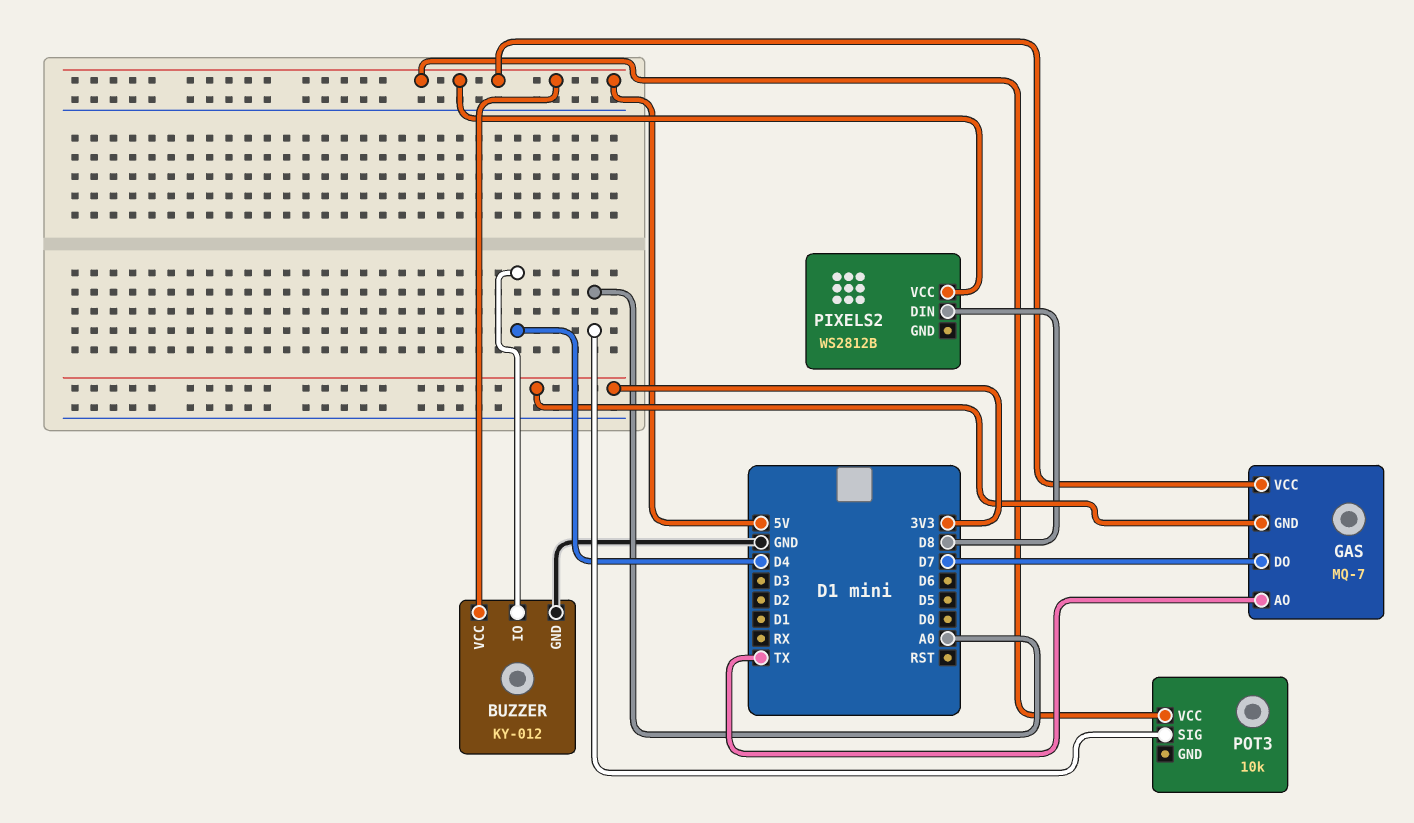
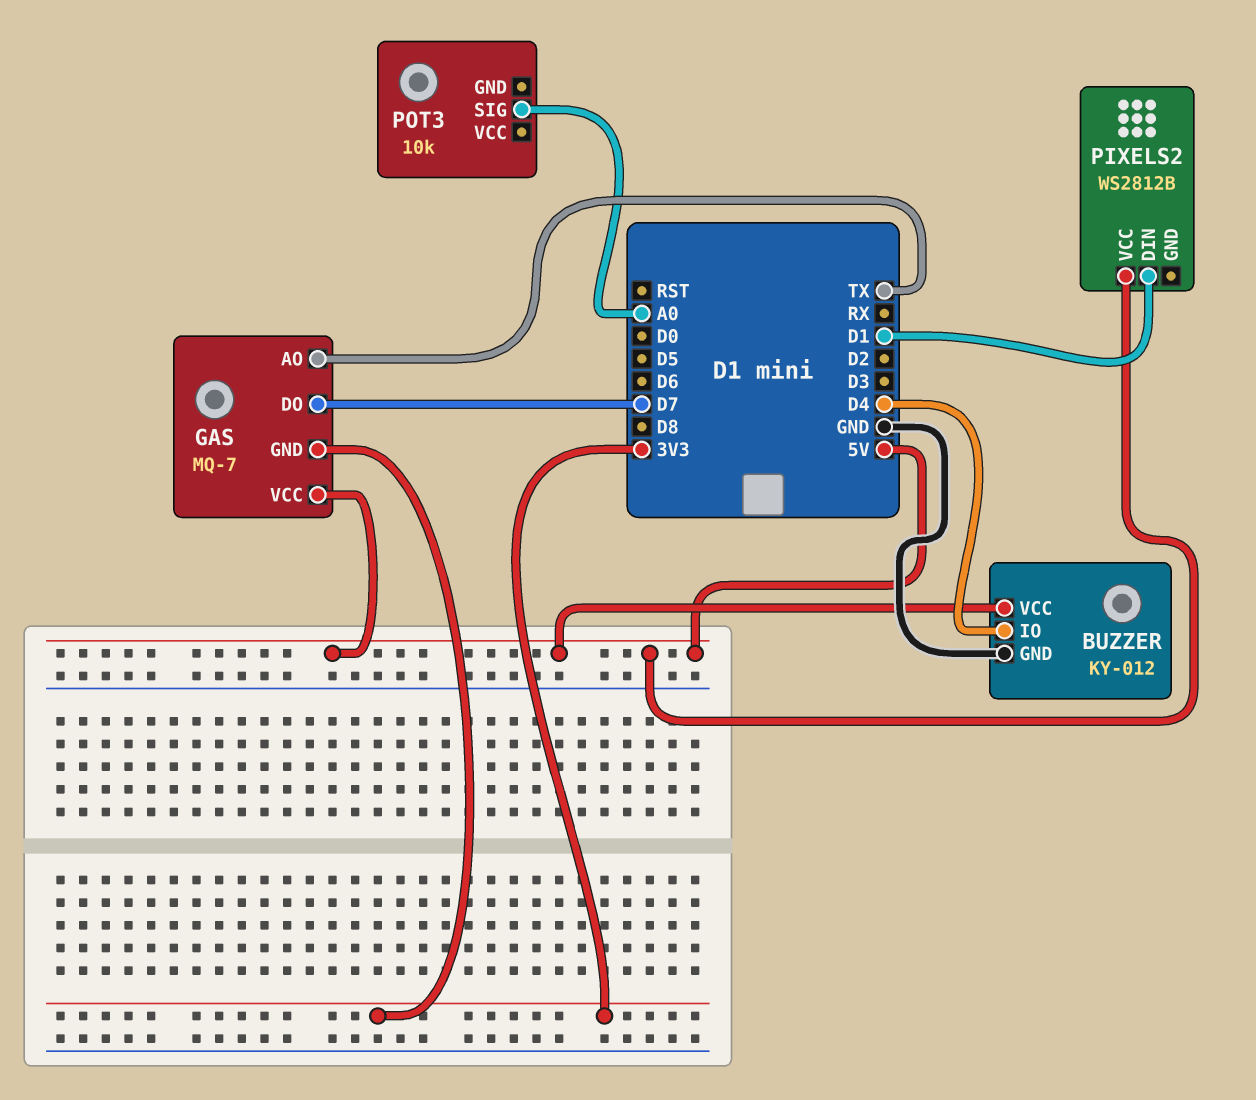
PIXELS2 pin DIN: D8 -> D1
POT3 pin VCC: 5V -> none

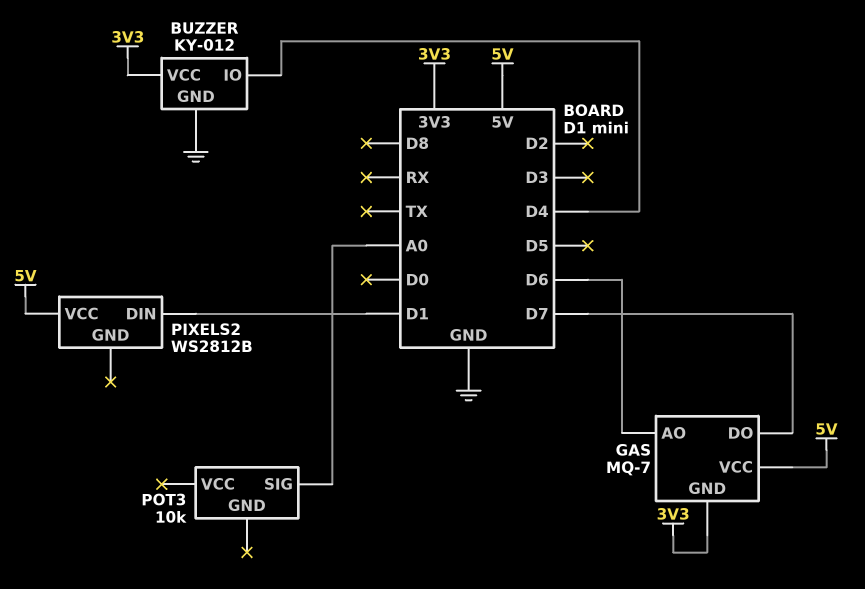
BUZZER pin VCC: 5V -> 3V3
GAS pin AO: TX -> D6

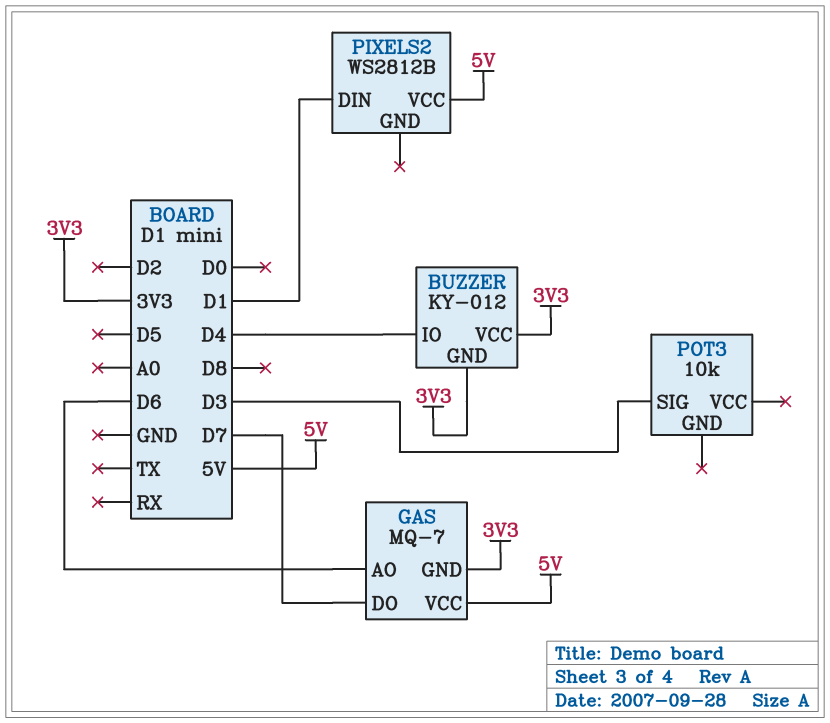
BUZZER pin GND: GND -> 3V3
POT3 pin SIG: A0 -> D3

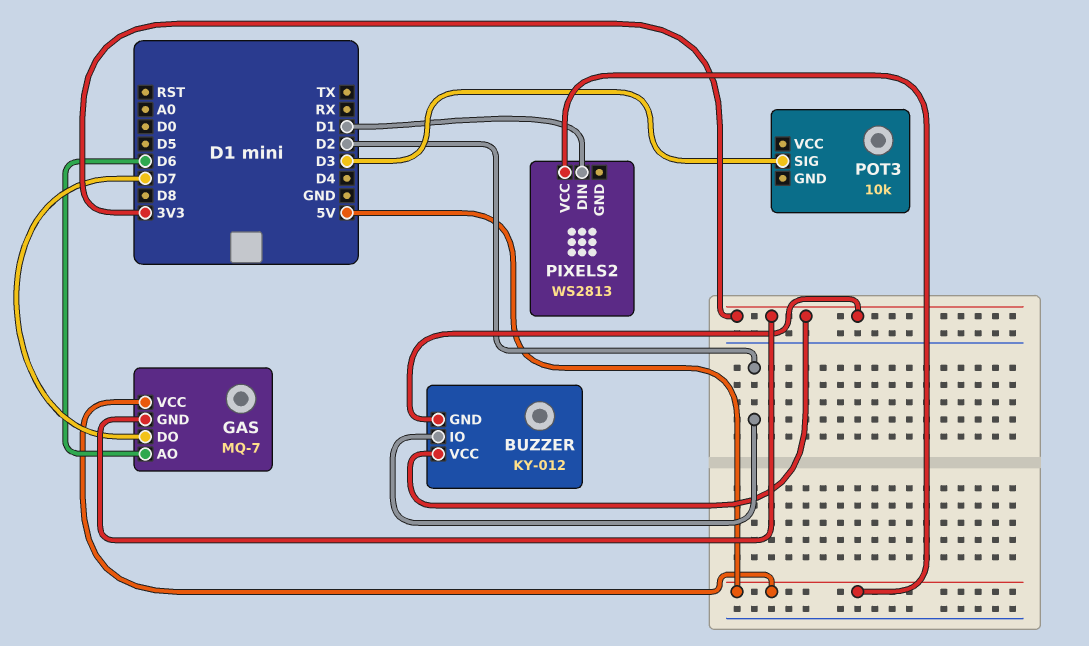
BUZZER pin IO: D4 -> D2
PIXELS2: WS2812B -> WS2813

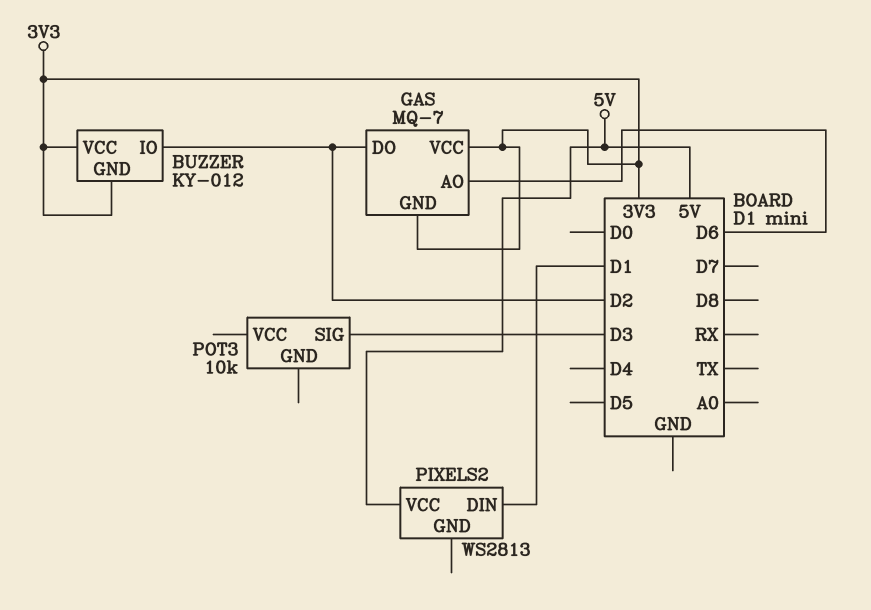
GAS pin DO: D7 -> D2
GAS pin VCC: 5V -> 3V3

